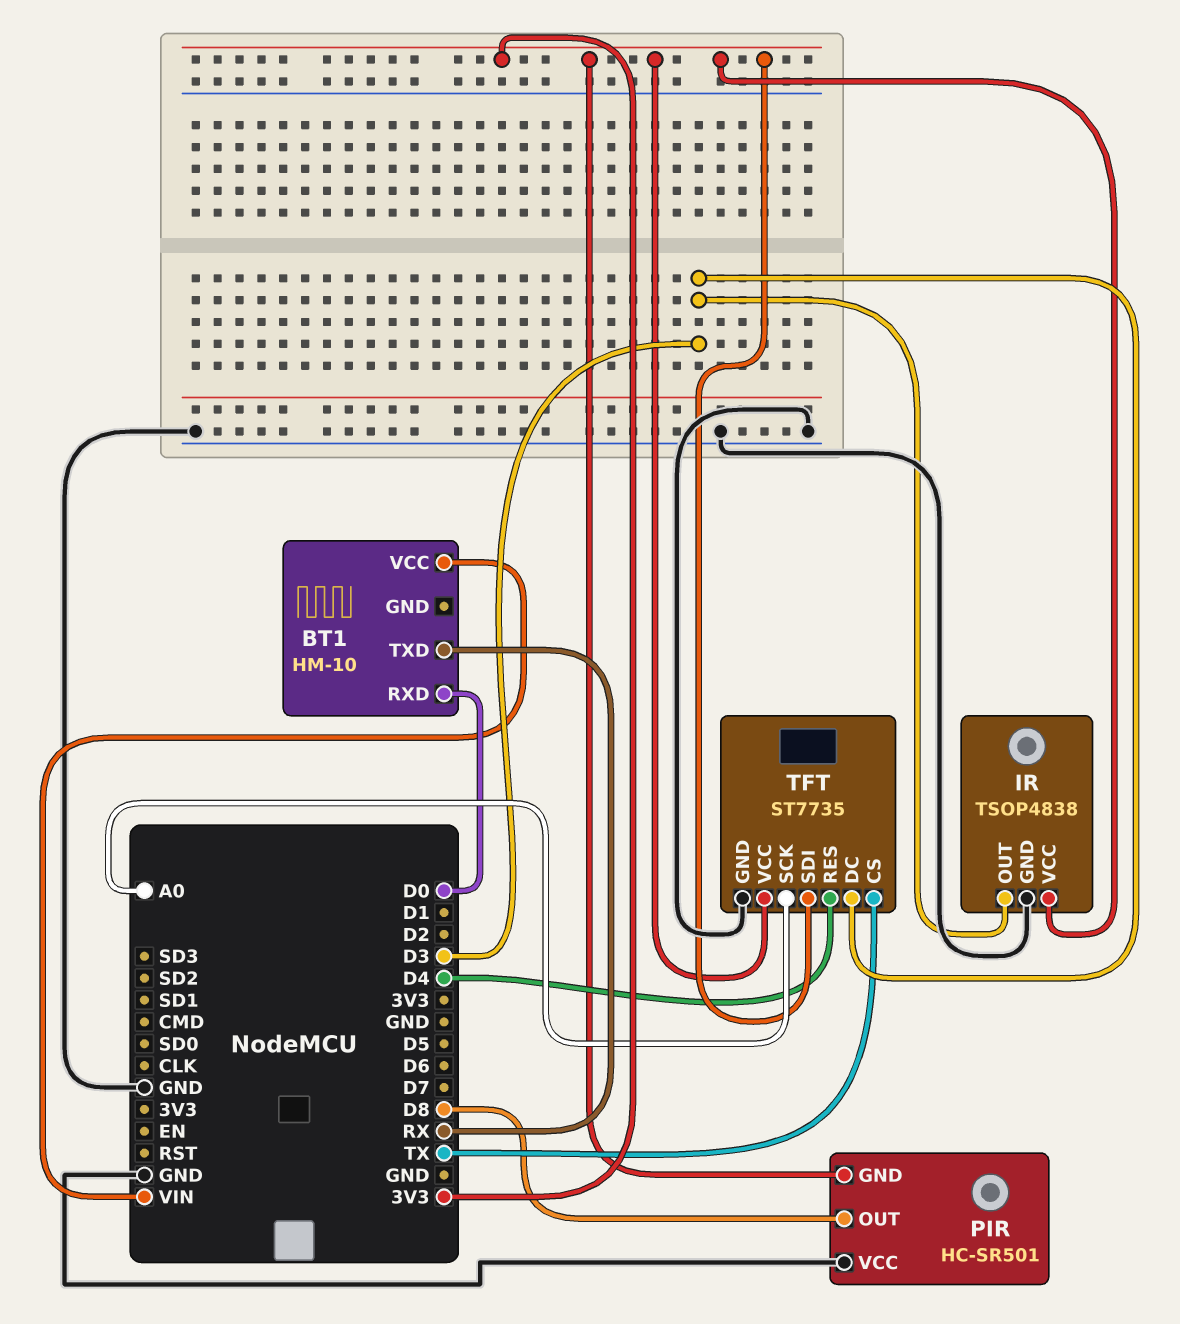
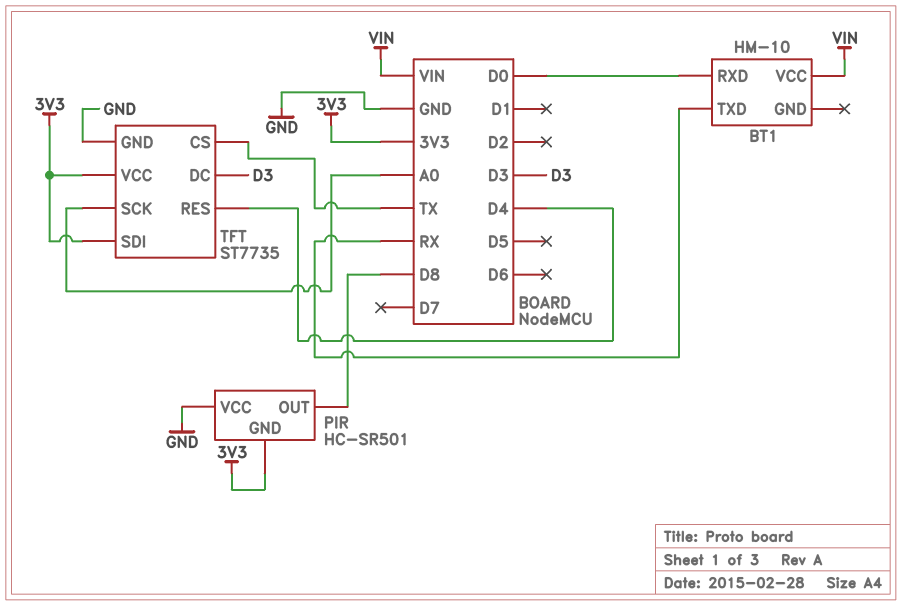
IR: TSOP4838 -> none
IR pin GND: GND -> none
IR pin OUT: D3 -> none
IR pin VCC: 3V3 -> none

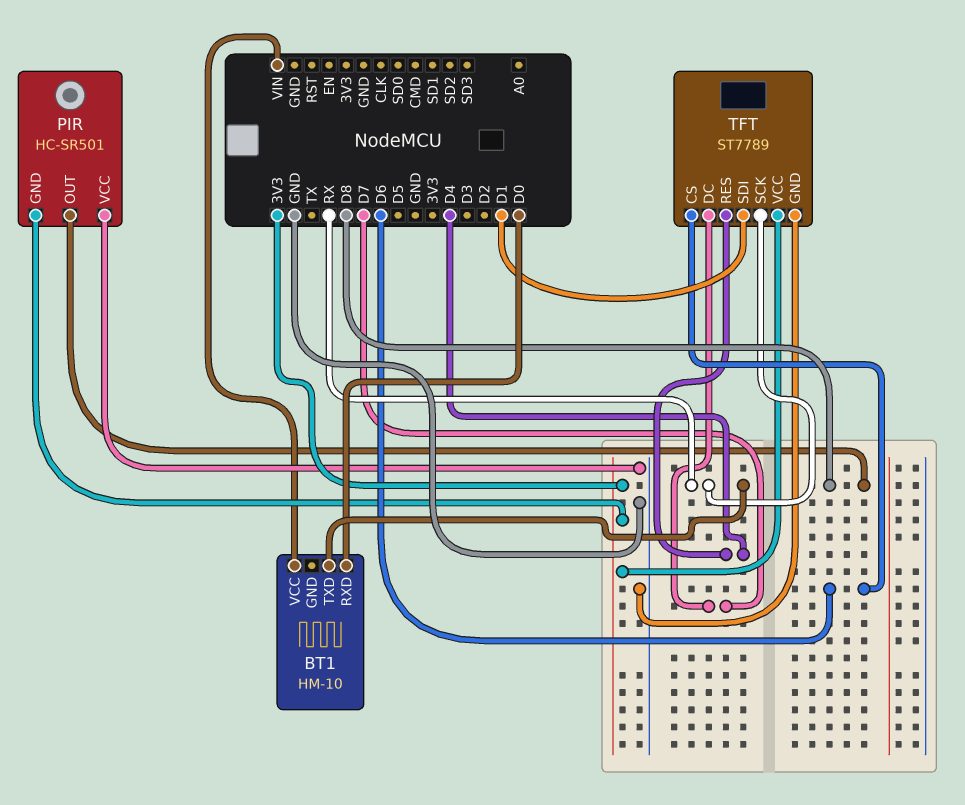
TFT: ST7735 -> ST7789
TFT pin CS: TX -> D6
TFT pin DC: D3 -> D7
TFT pin SCK: A0 -> RX
TFT pin SDI: 3V3 -> D1

